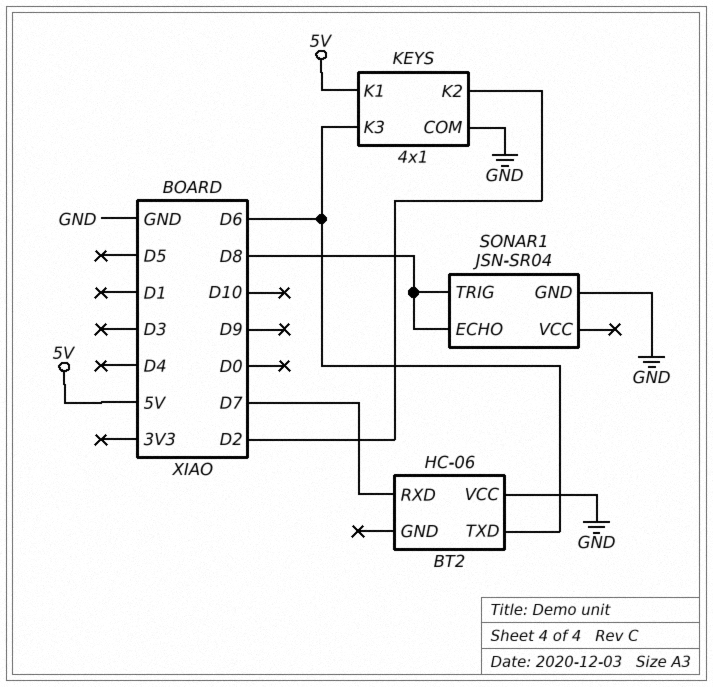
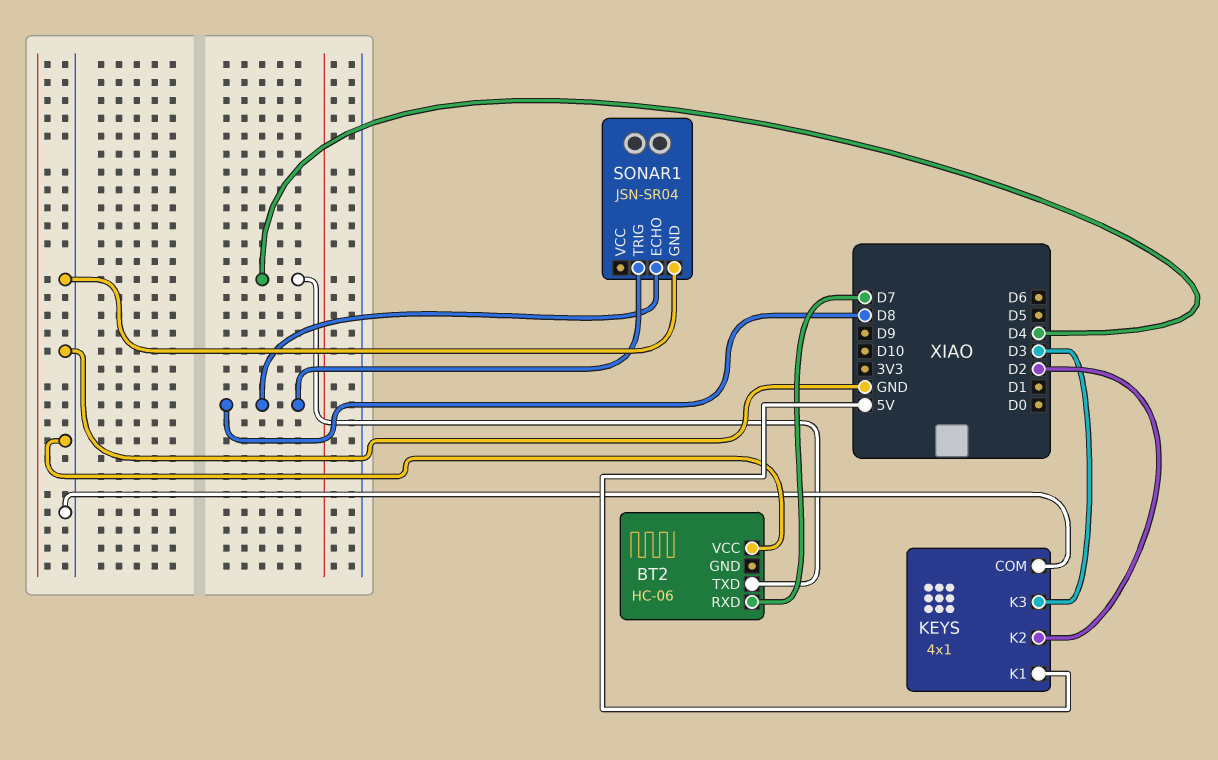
BT2 pin TXD: D6 -> D4
KEYS pin K3: D6 -> D3

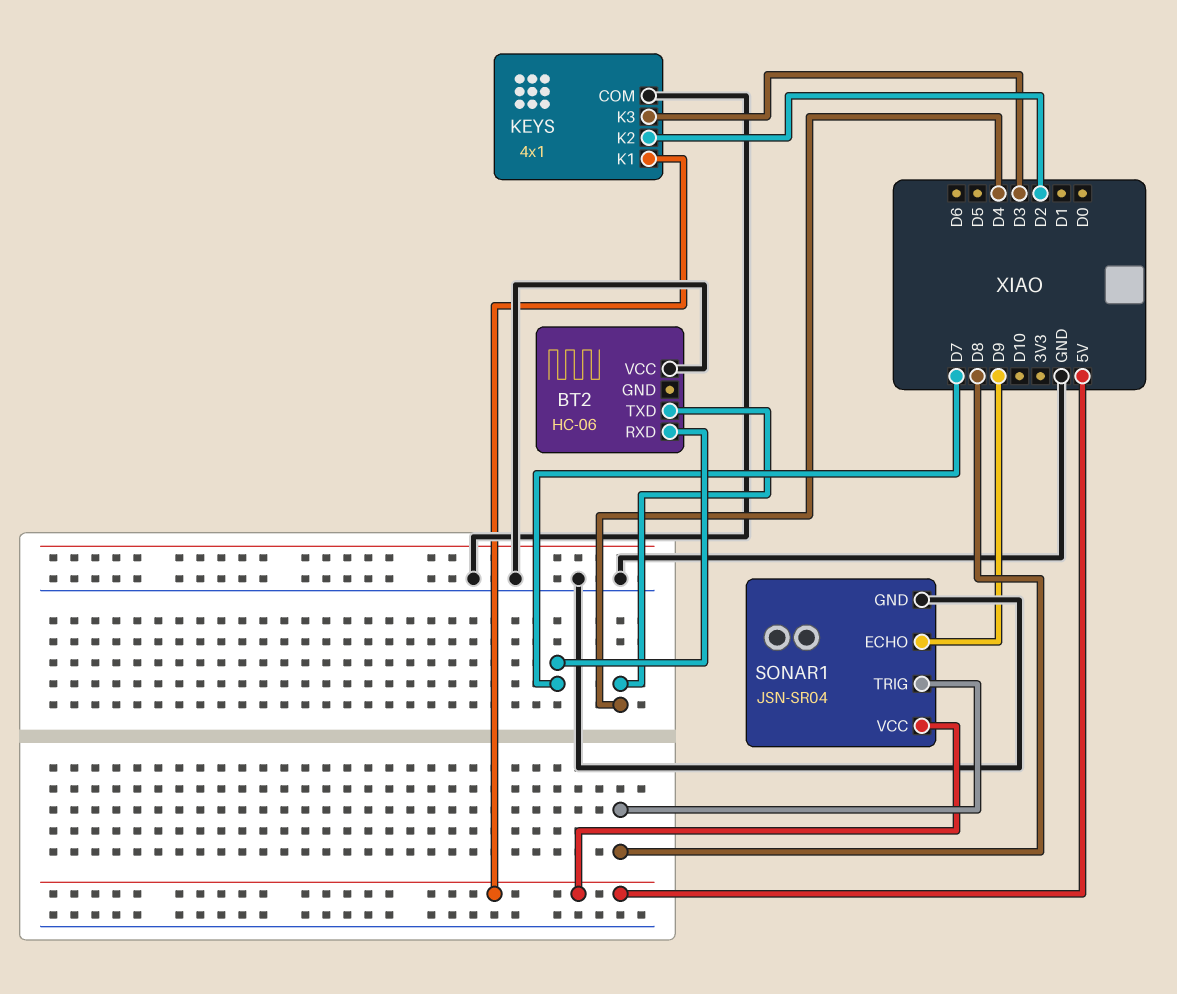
SONAR1 pin ECHO: D8 -> D9
SONAR1 pin VCC: none -> 5V

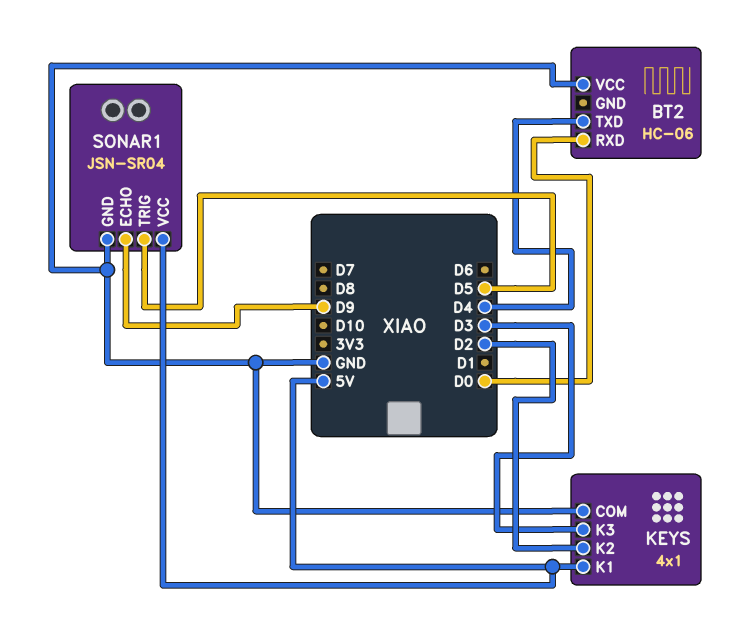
BT2 pin RXD: D7 -> D0
SONAR1 pin TRIG: D8 -> D5

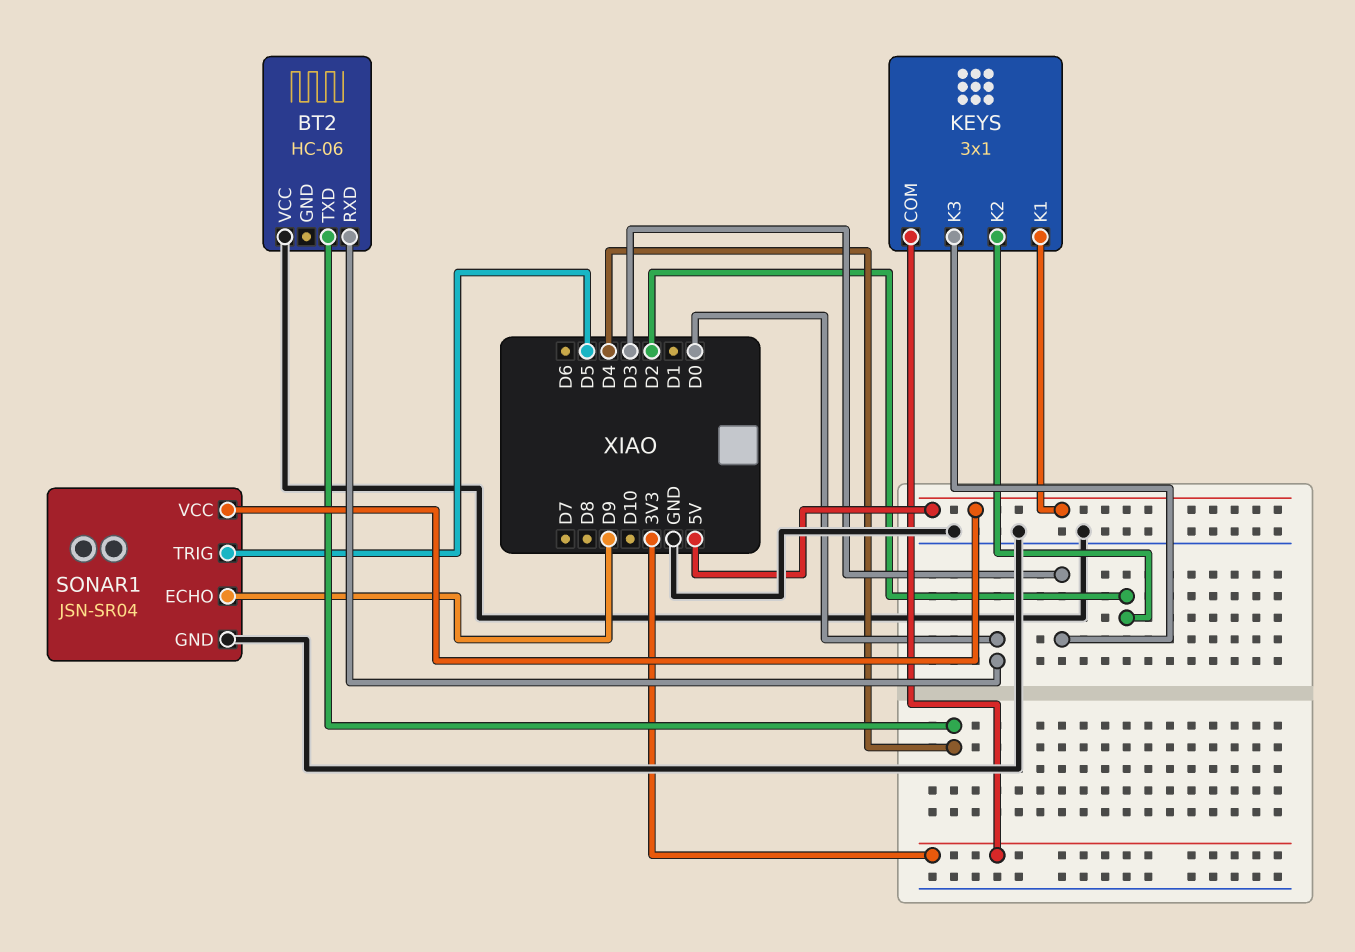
KEYS: 4x1 -> 3x1
KEYS pin COM: GND -> 3V3

